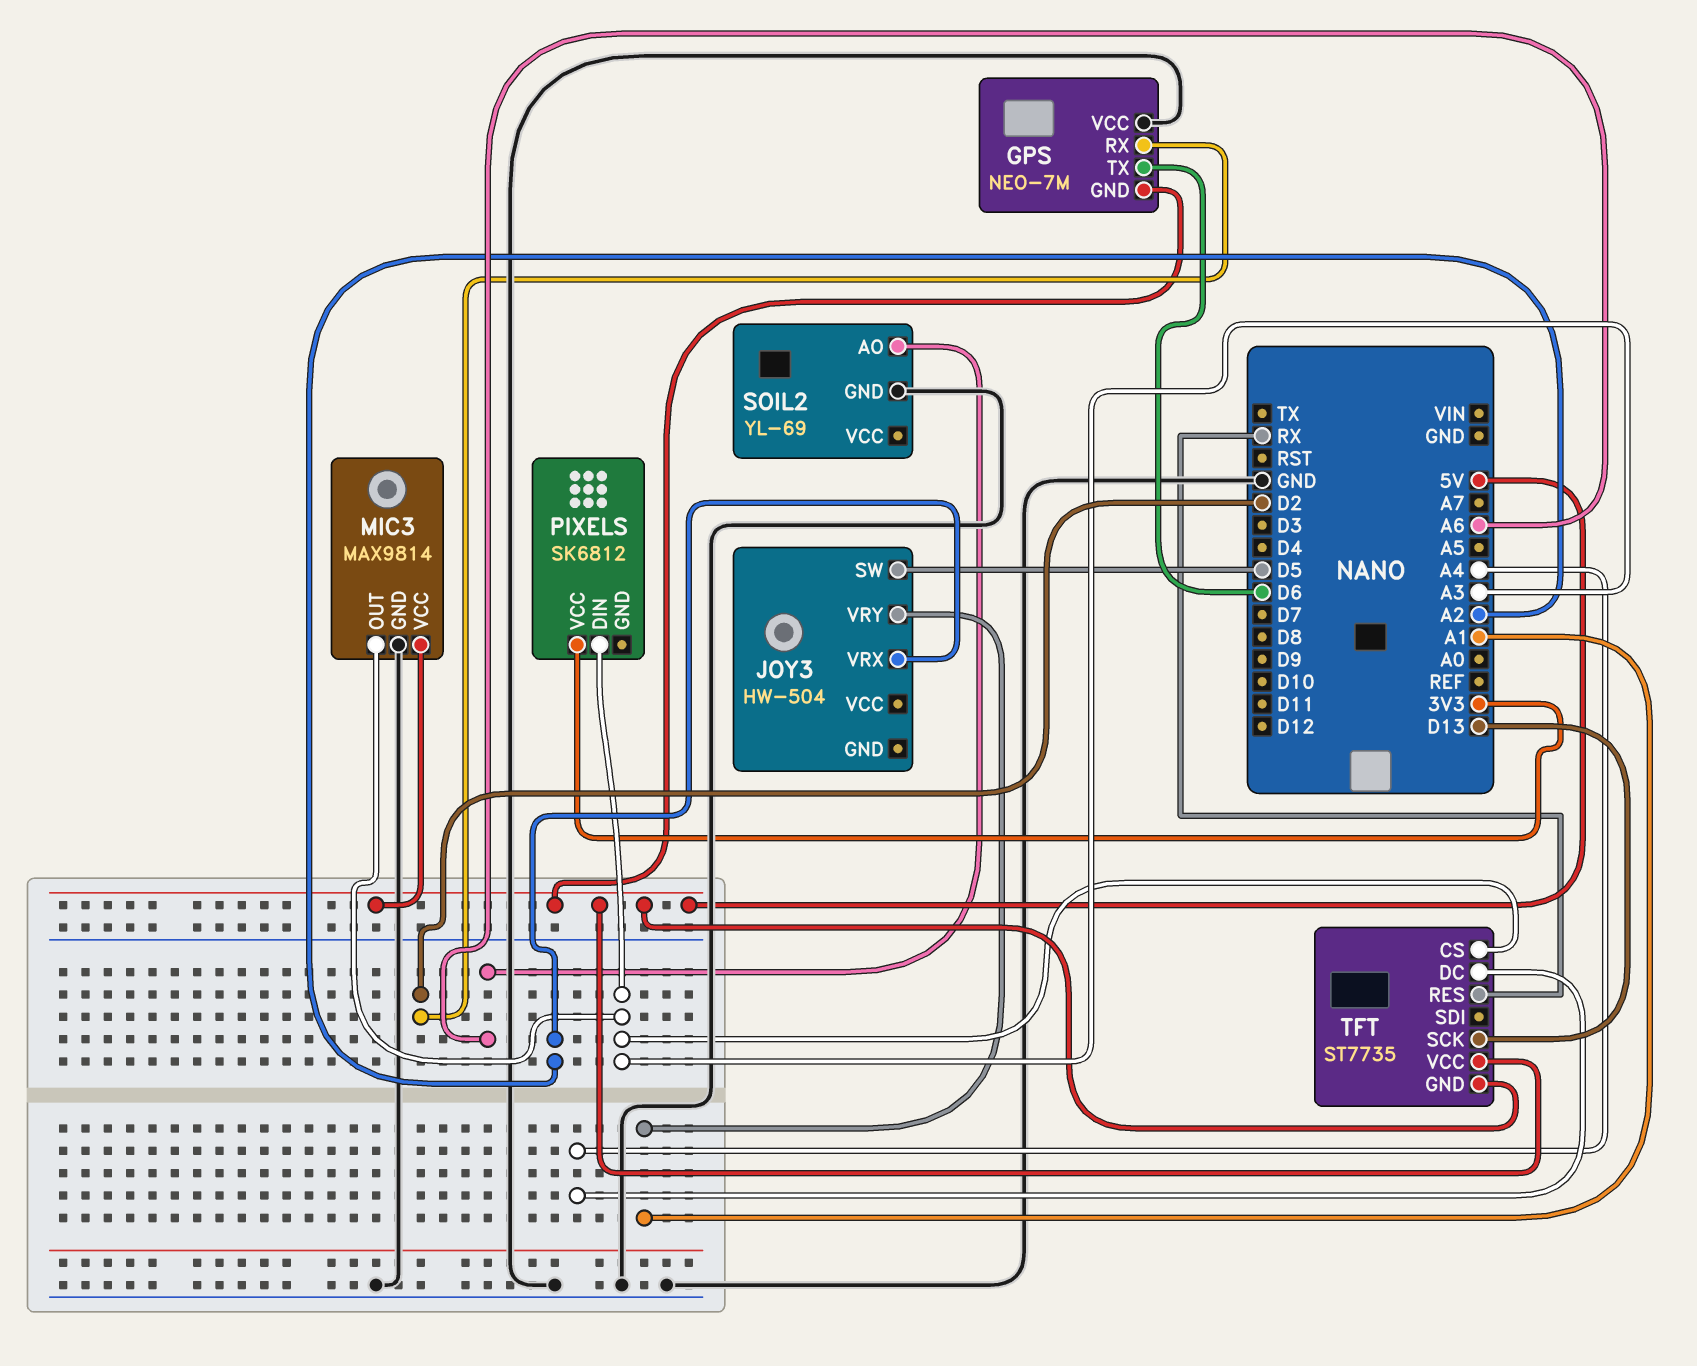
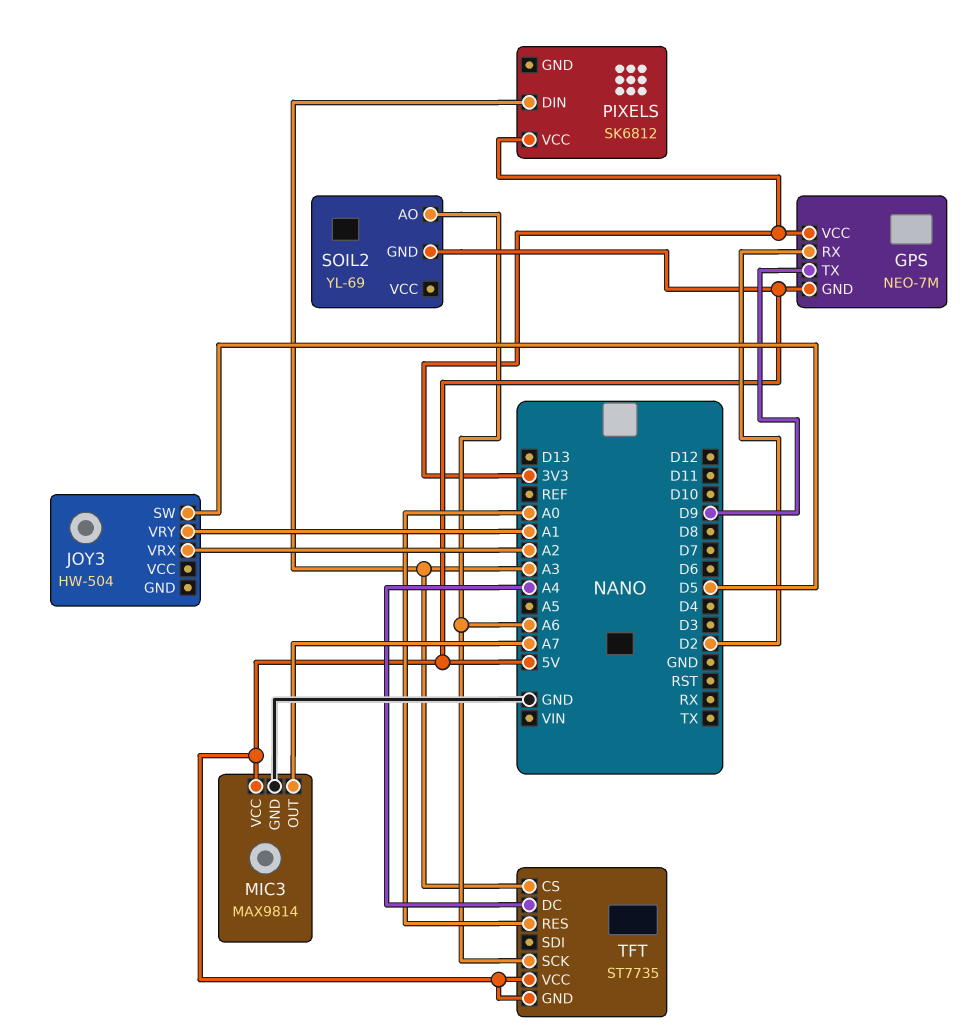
GPS pin TX: D6 -> D9
GPS pin VCC: GND -> 3V3
MIC3 pin OUT: A3 -> A7
SOIL2 pin GND: GND -> 5V
TFT pin RES: RX -> A0
TFT pin SCK: D13 -> A6

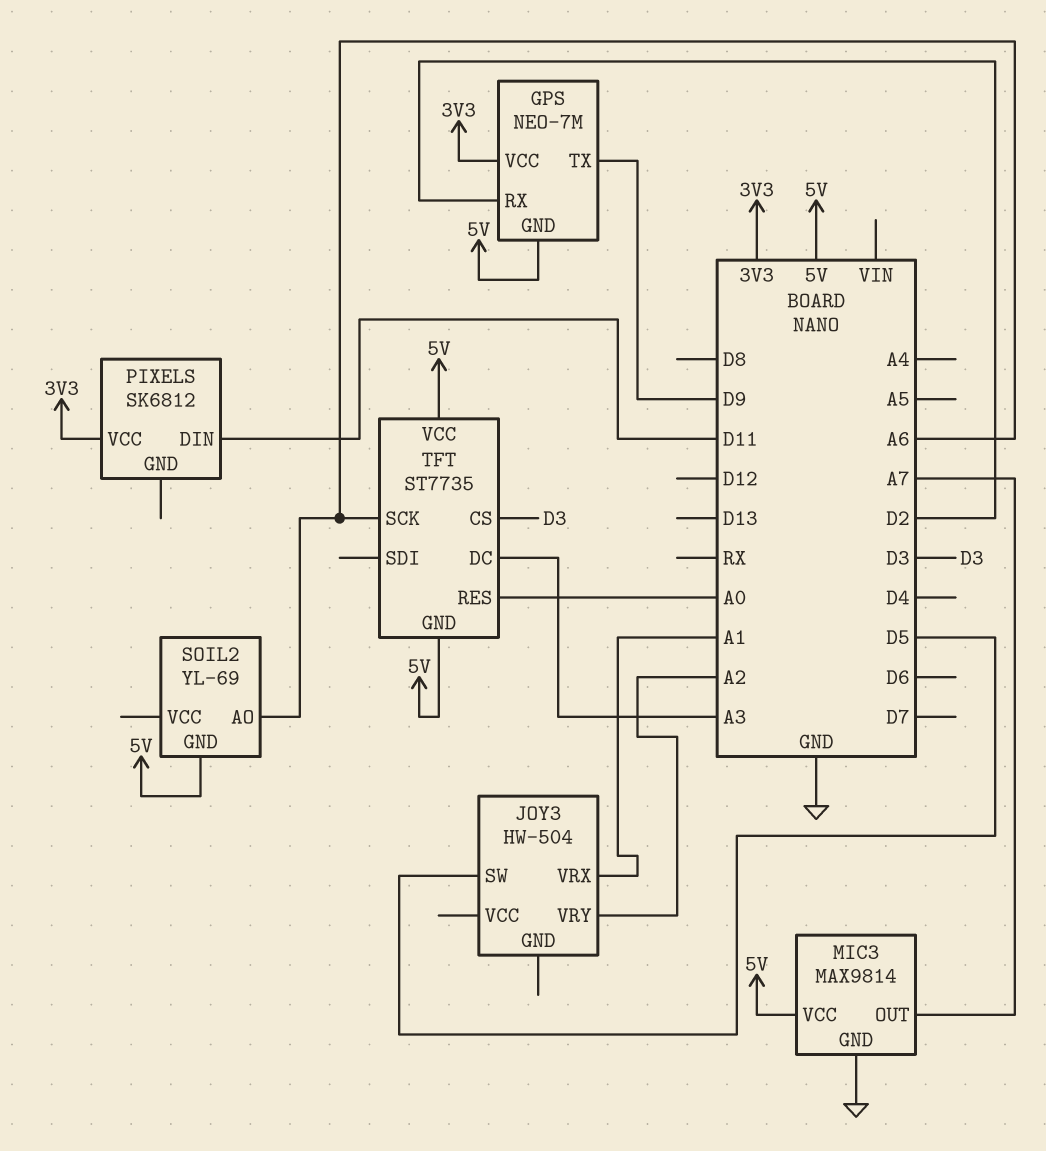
JOY3 pin VRX: A2 -> A1
JOY3 pin VRY: A1 -> A2
PIXELS pin DIN: A3 -> D11
TFT pin CS: A3 -> D3
TFT pin DC: A4 -> A3

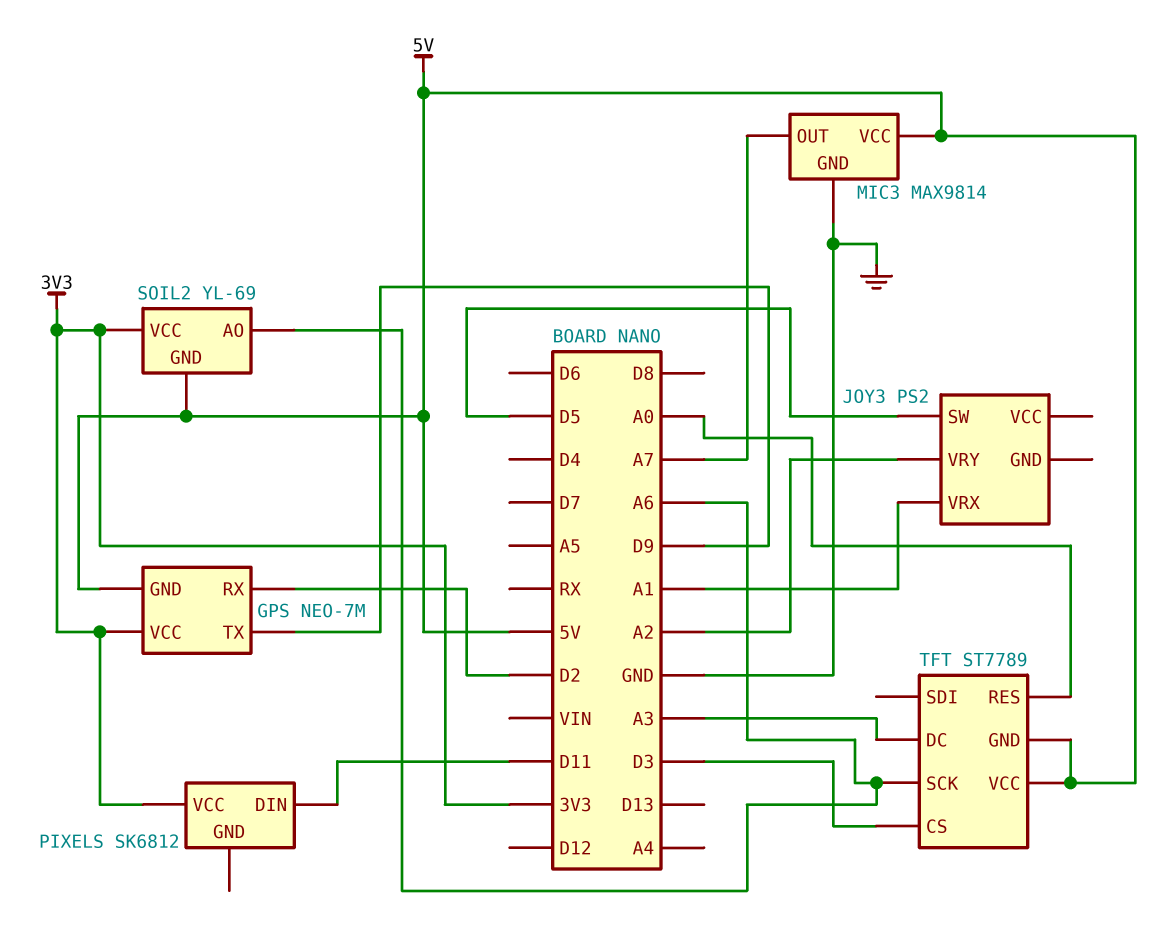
JOY3: HW-504 -> PS2
SOIL2 pin VCC: none -> 3V3
TFT: ST7735 -> ST7789

